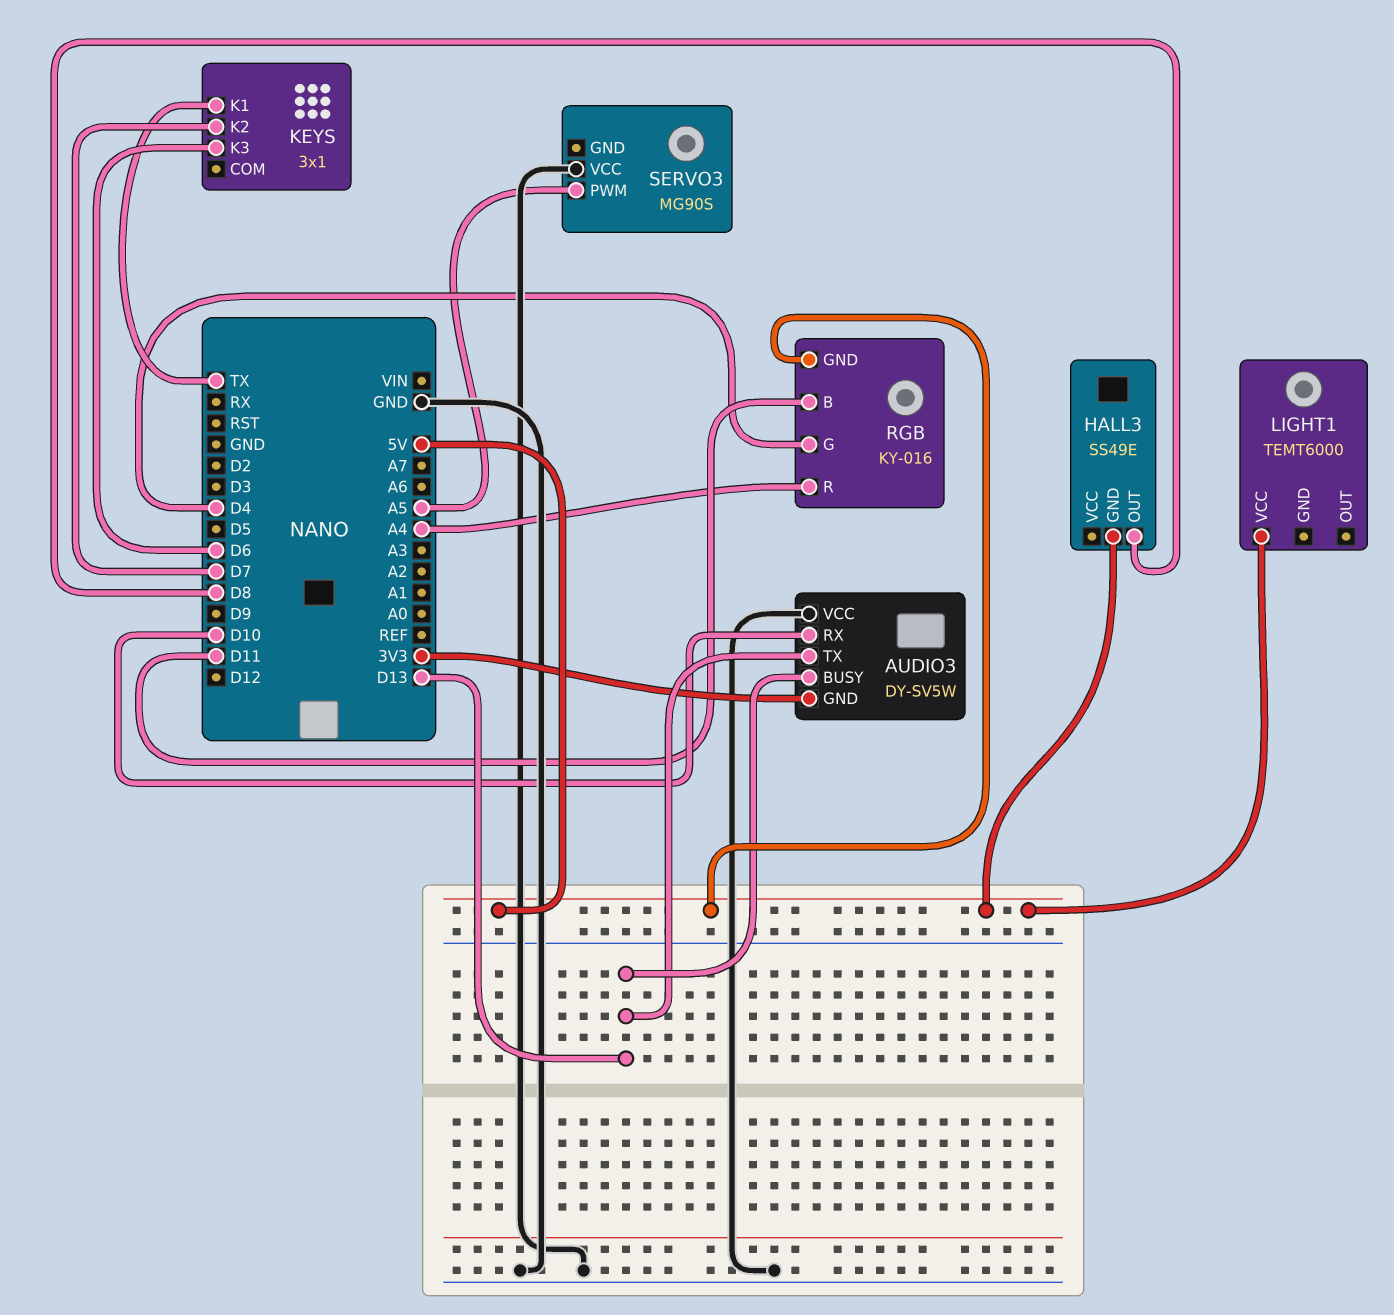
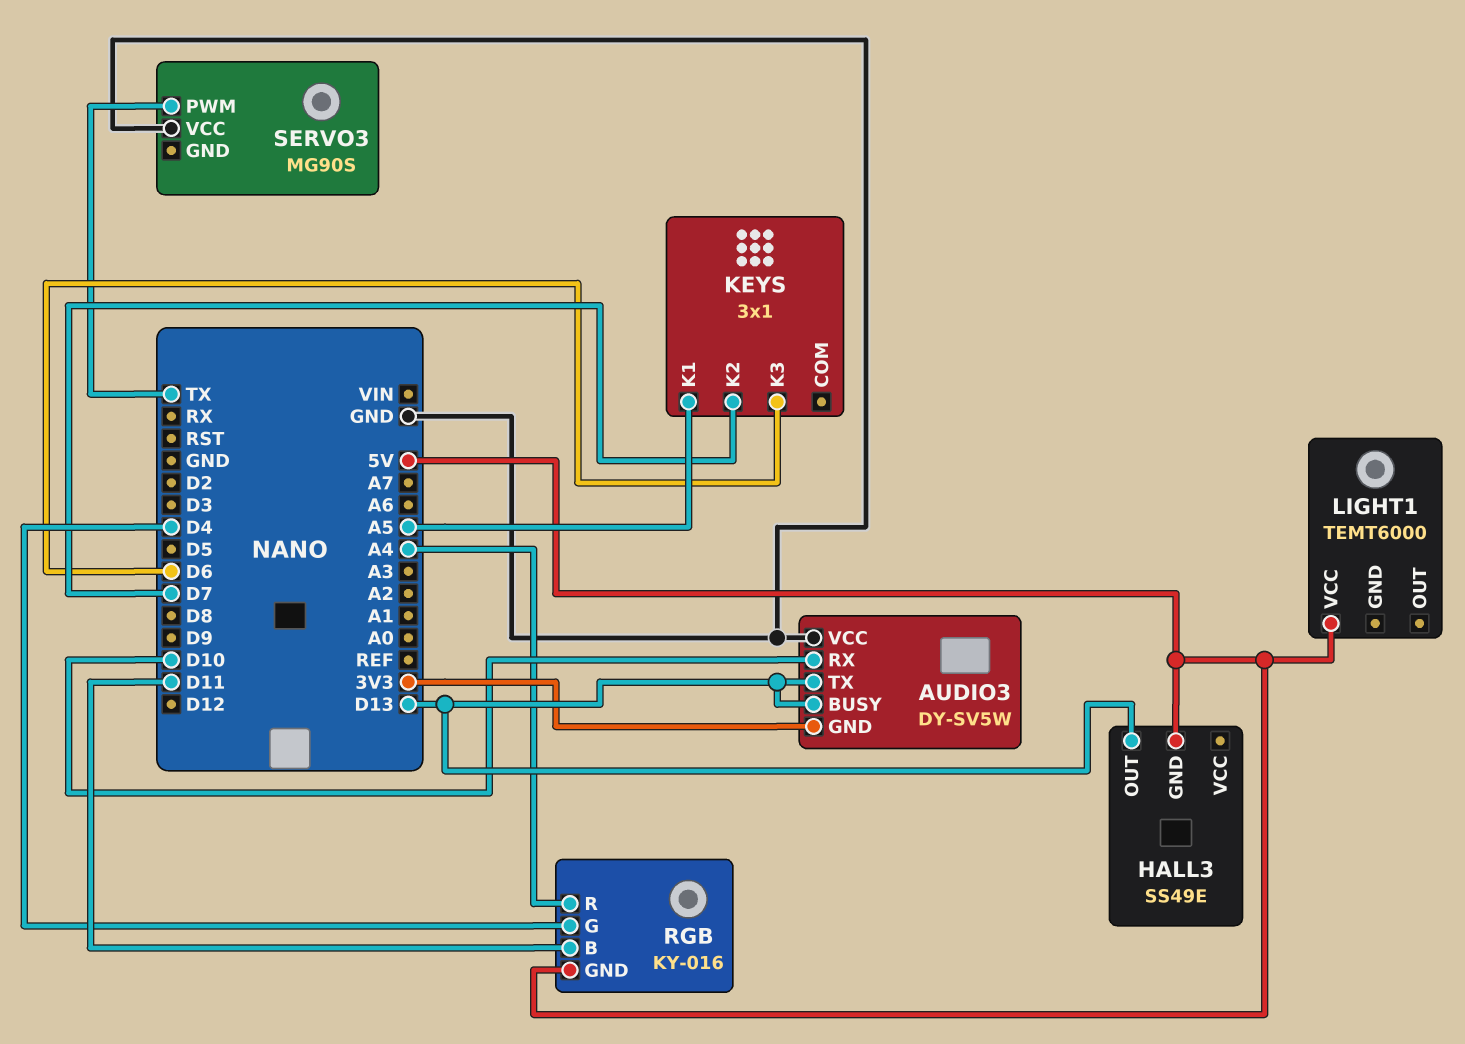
HALL3 pin OUT: D8 -> D13
KEYS pin K1: TX -> A5
SERVO3 pin PWM: A5 -> TX

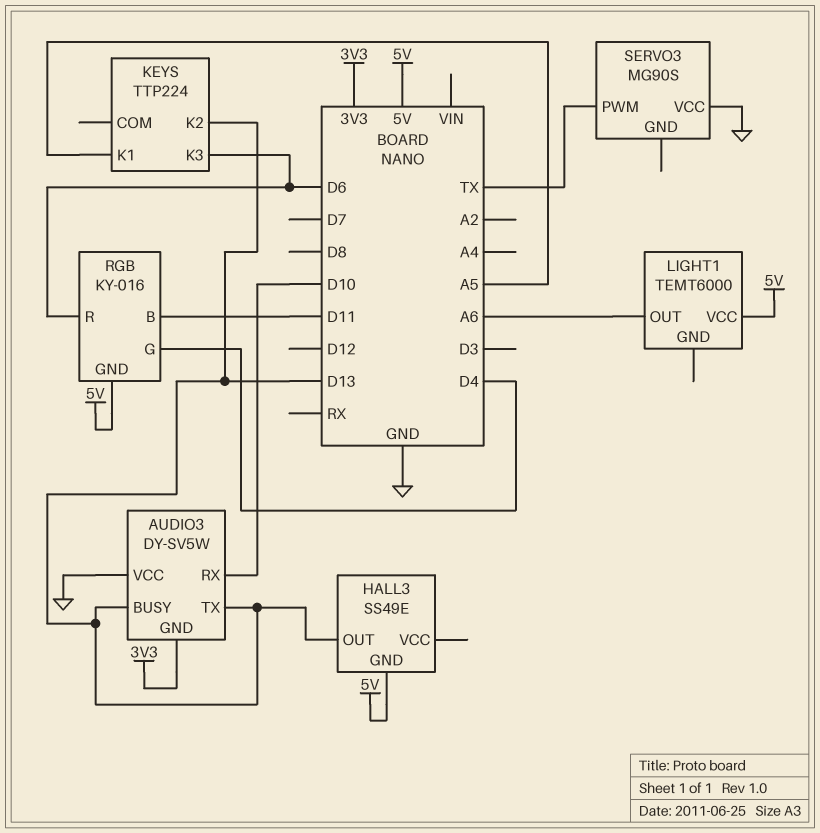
KEYS: 3x1 -> TTP224
KEYS pin K2: D7 -> D13
LIGHT1 pin OUT: none -> A6
RGB pin R: A4 -> D6

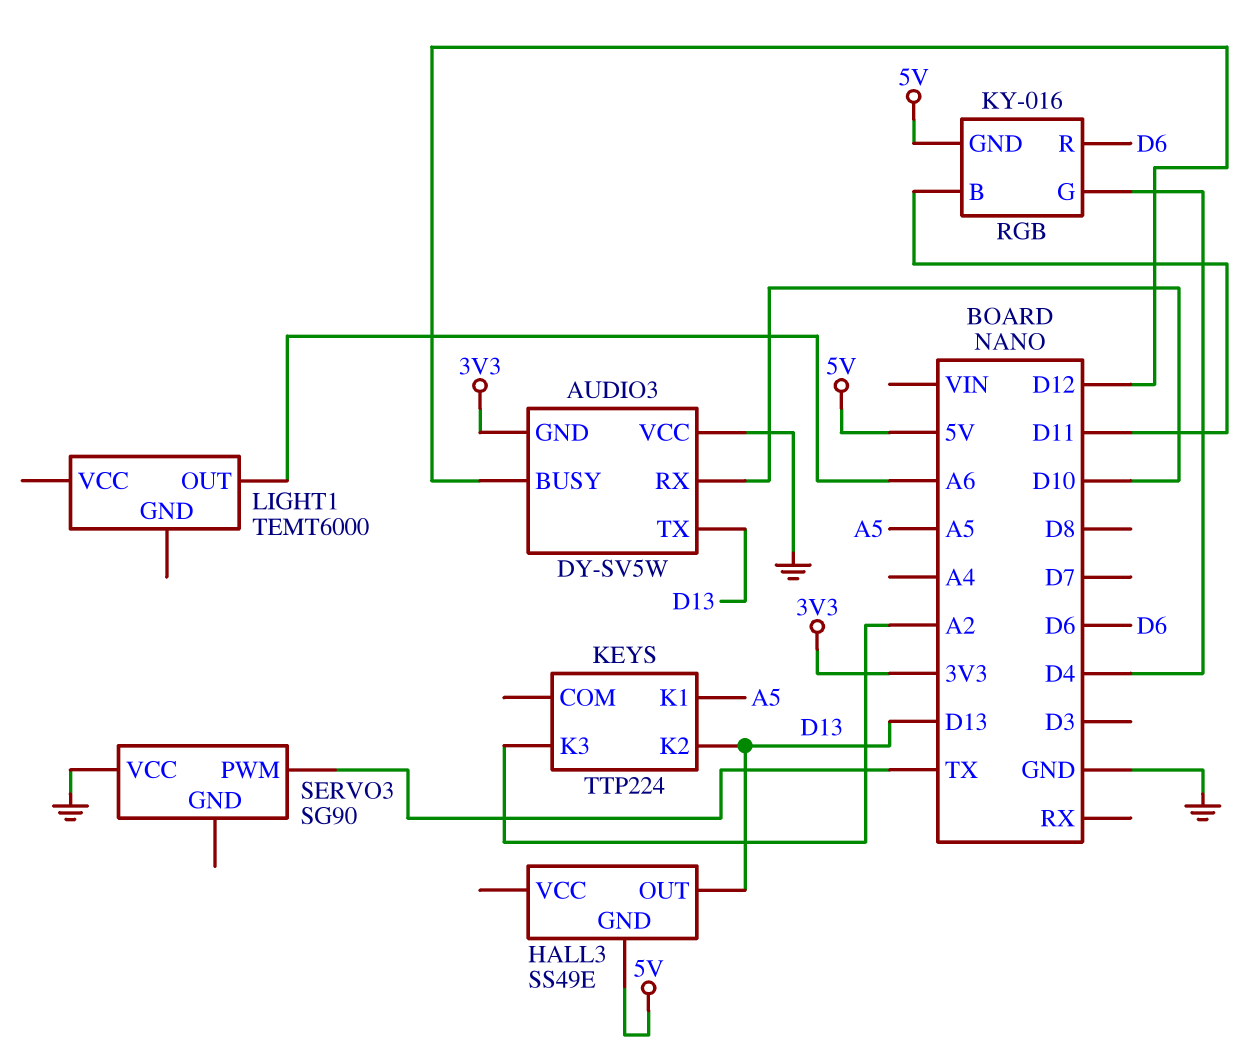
AUDIO3 pin BUSY: D13 -> D12
KEYS pin K3: D6 -> A2
LIGHT1 pin VCC: 5V -> none
SERVO3: MG90S -> SG90

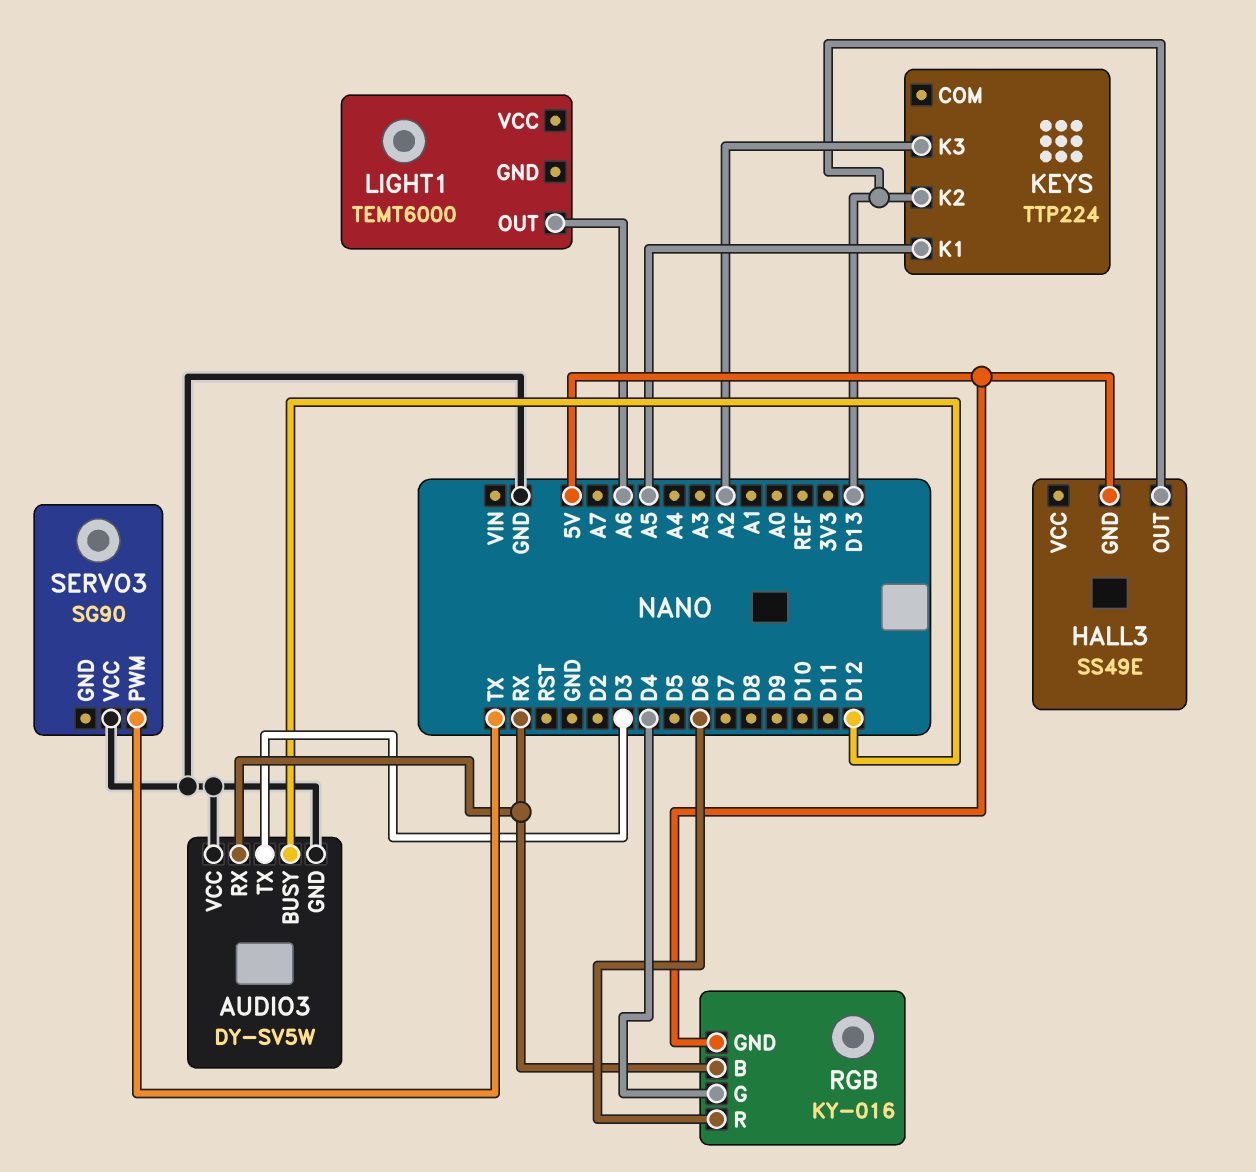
AUDIO3 pin GND: 3V3 -> GND
AUDIO3 pin RX: D10 -> RX
AUDIO3 pin TX: D13 -> D3
RGB pin B: D11 -> RX

